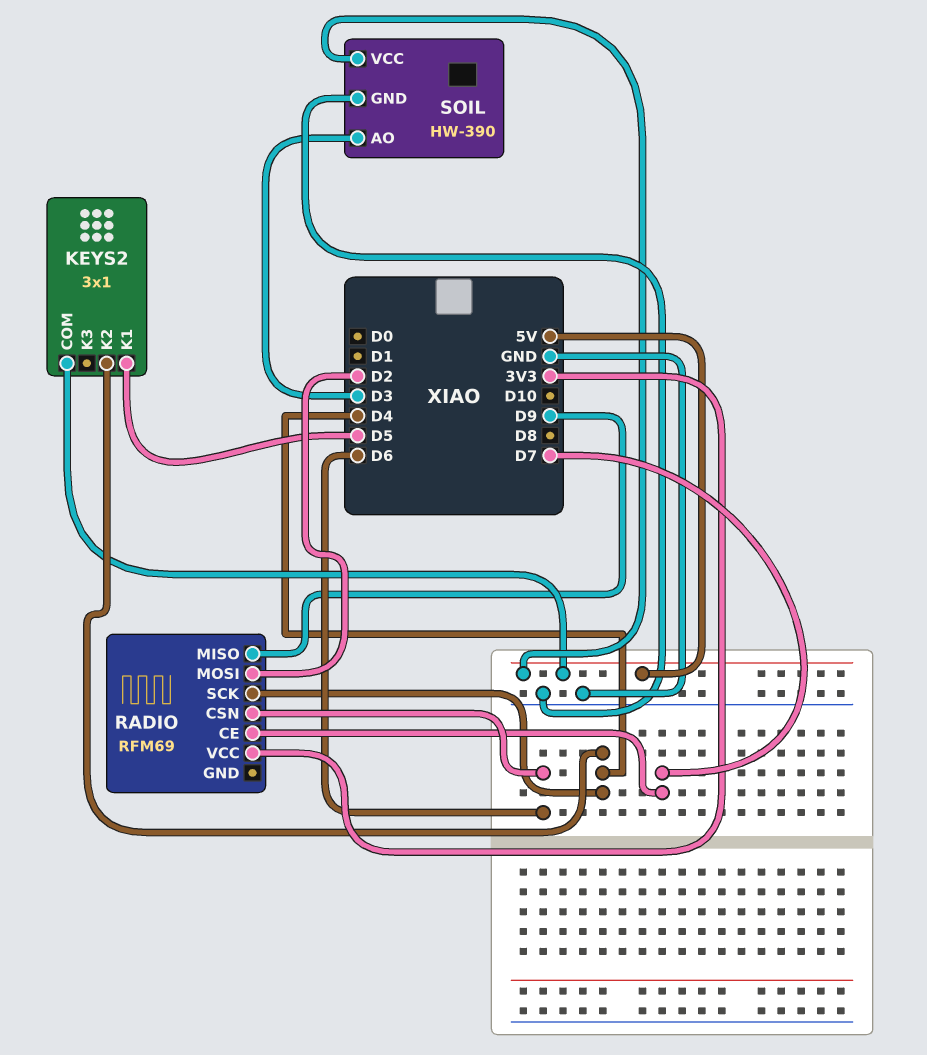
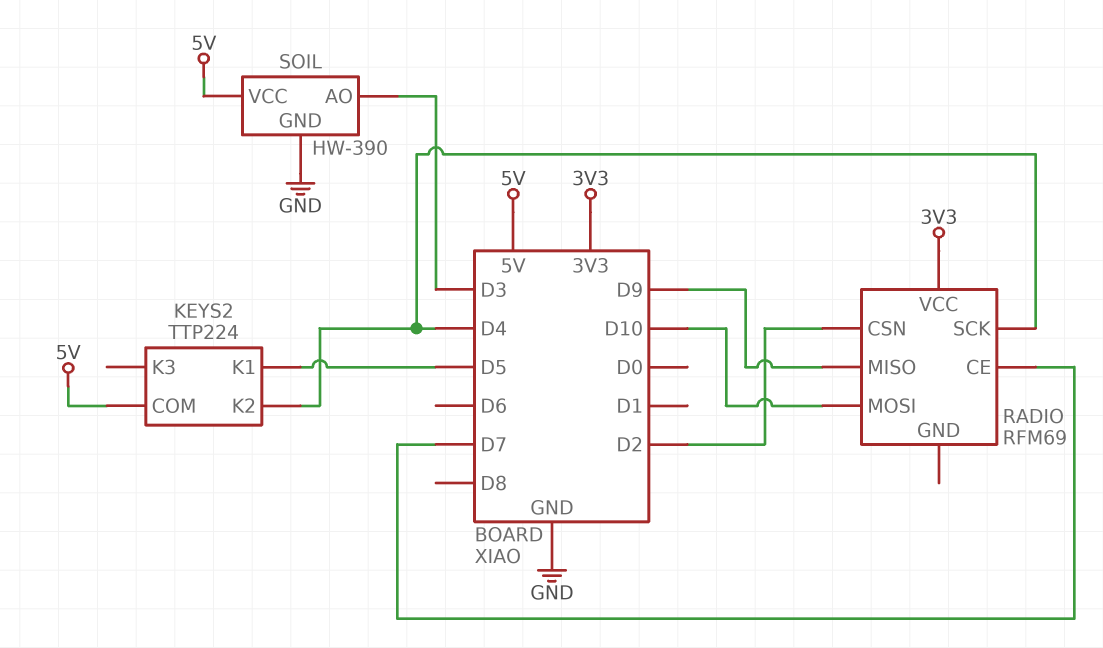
KEYS2: 3x1 -> TTP224
RADIO pin CSN: D6 -> D2
RADIO pin MOSI: D2 -> D10

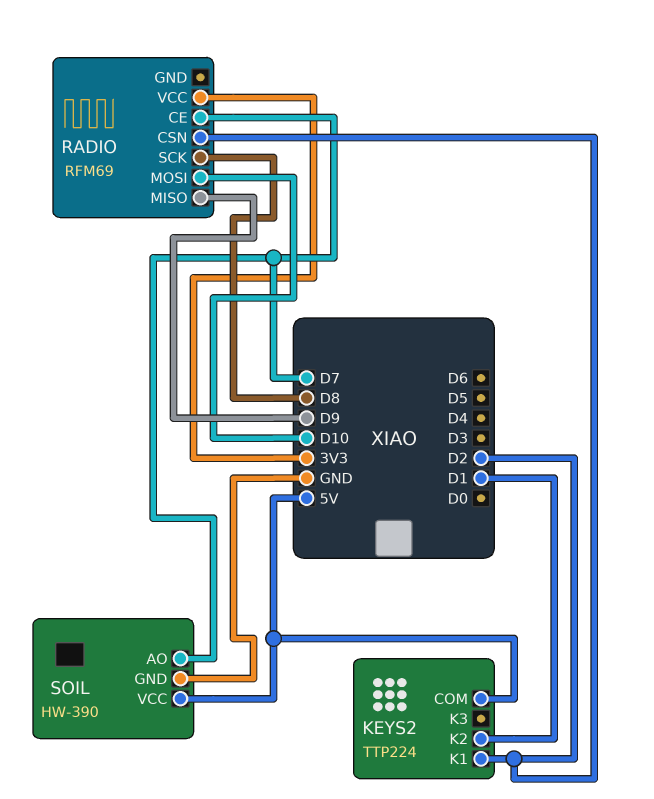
KEYS2 pin K1: D5 -> D2
KEYS2 pin K2: D4 -> D1
RADIO pin SCK: D4 -> D8
SOIL pin AO: D3 -> D7

